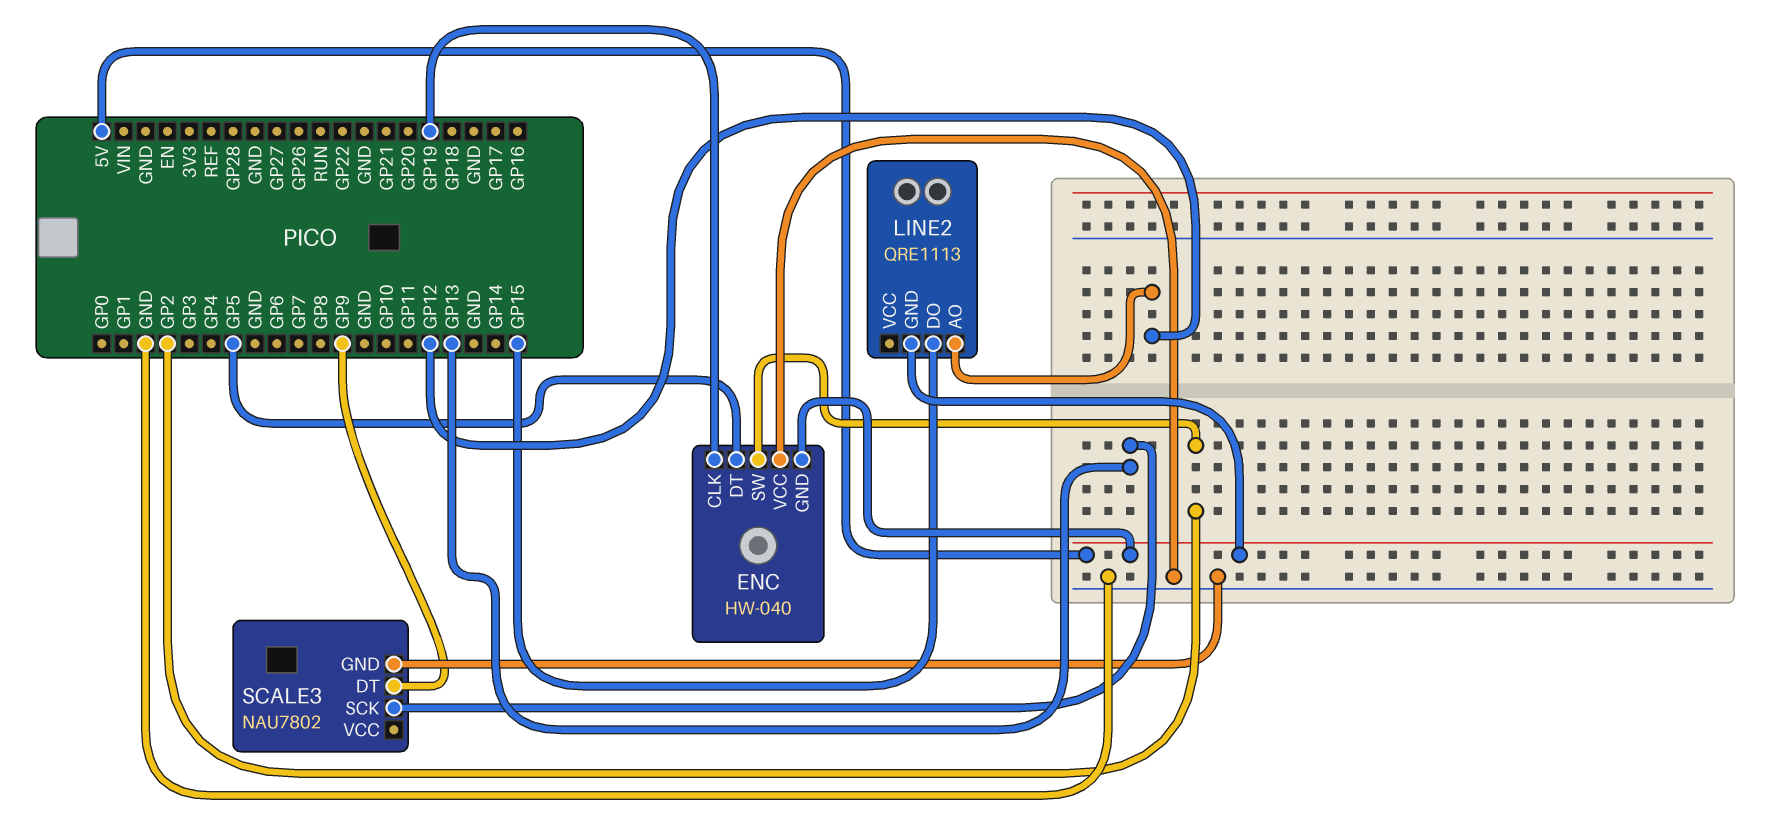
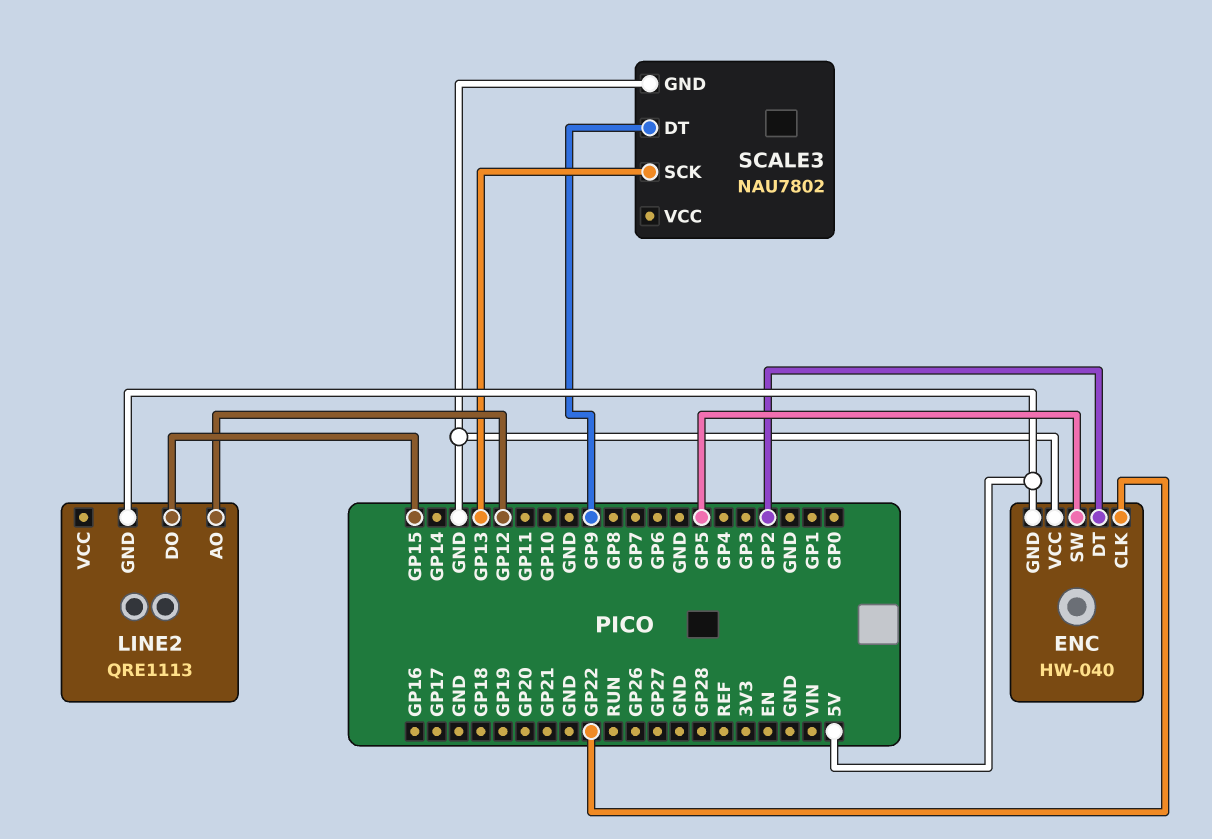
ENC pin CLK: GP19 -> GP22
ENC pin DT: GP5 -> GP2
ENC pin SW: GP2 -> GP5

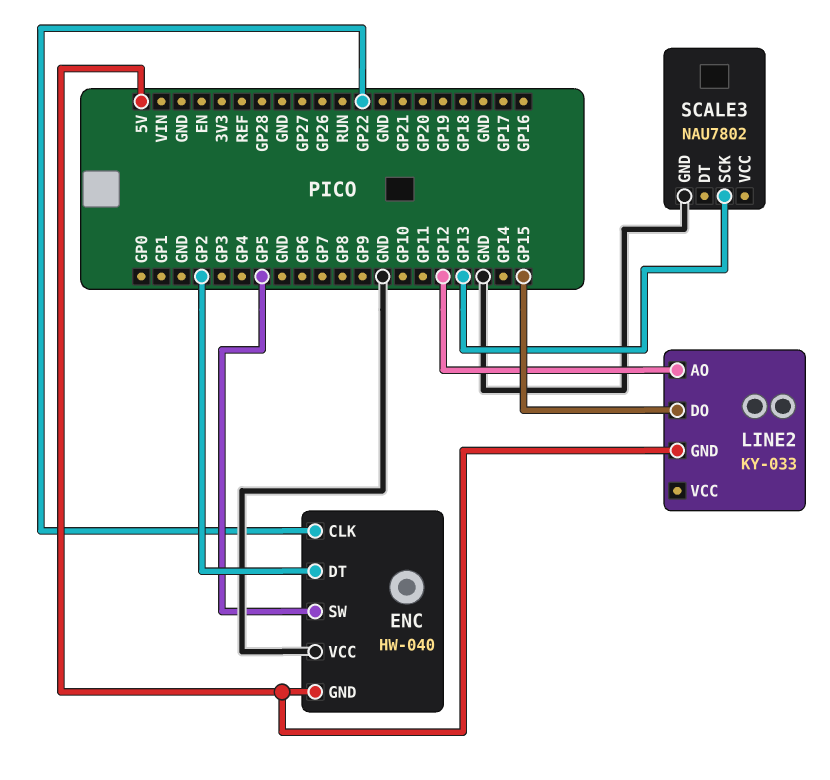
LINE2: QRE1113 -> KY-033
SCALE3 pin DT: GP9 -> none

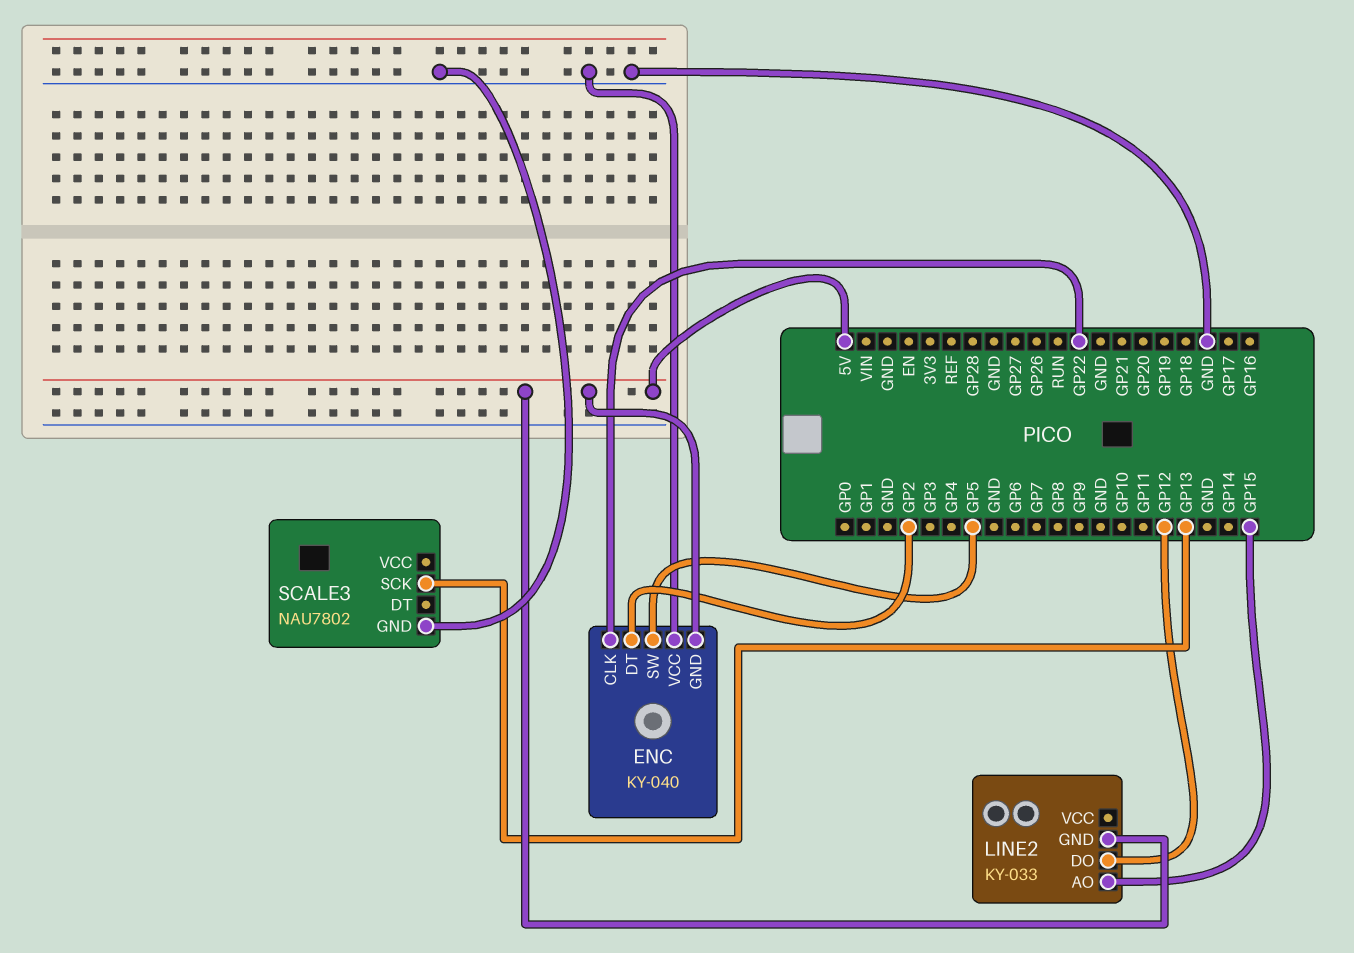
ENC: HW-040 -> KY-040
LINE2 pin AO: GP12 -> GP15
LINE2 pin DO: GP15 -> GP12

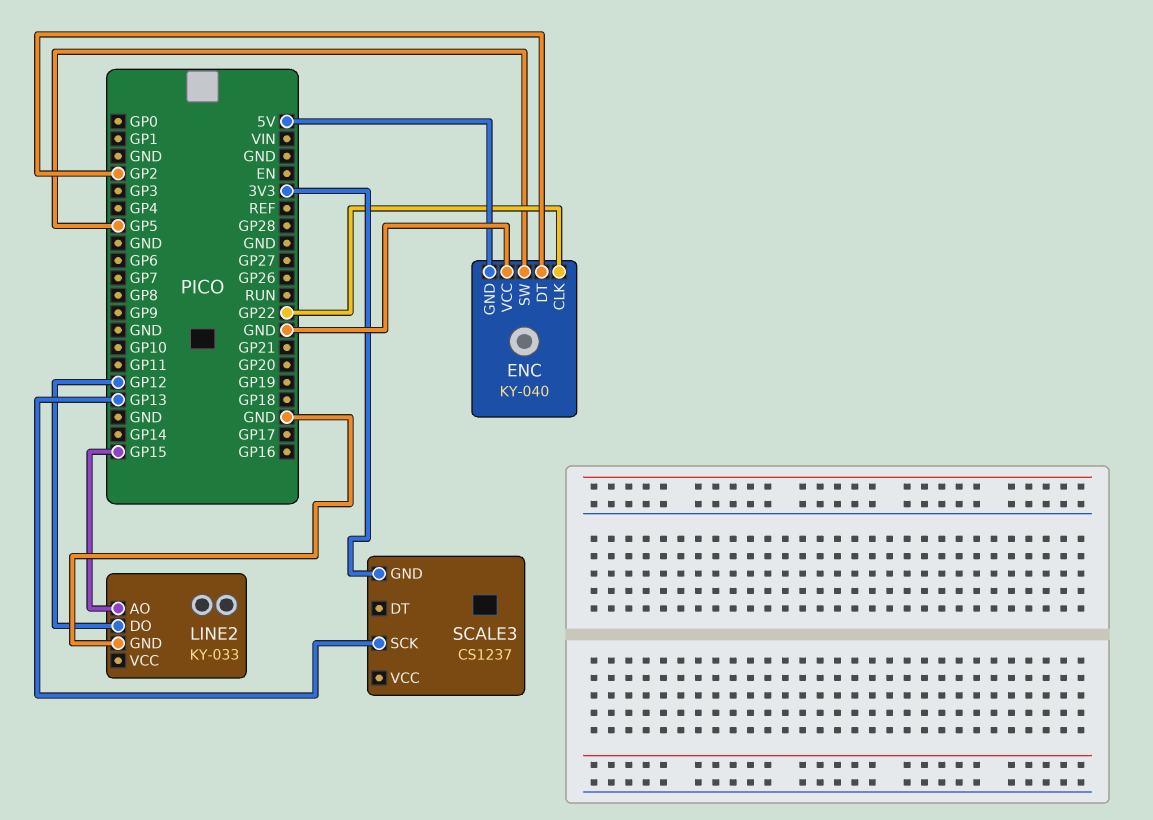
LINE2 pin GND: 5V -> GND
SCALE3: NAU7802 -> CS1237
SCALE3 pin GND: GND -> 3V3

